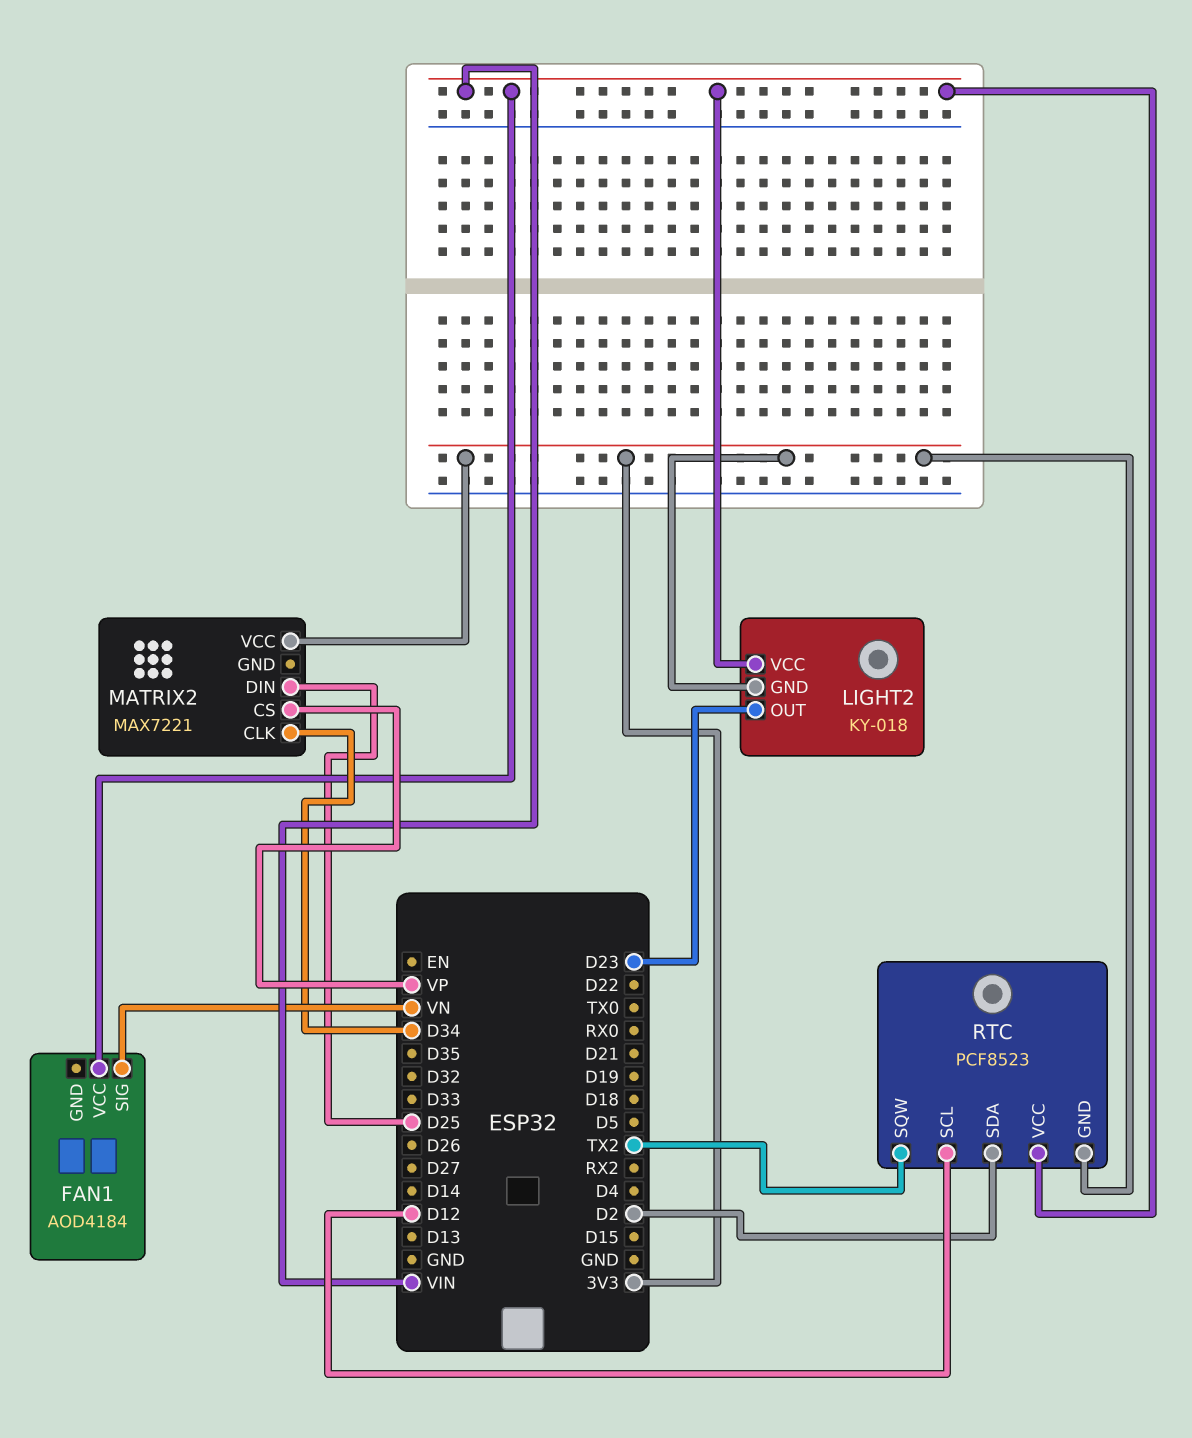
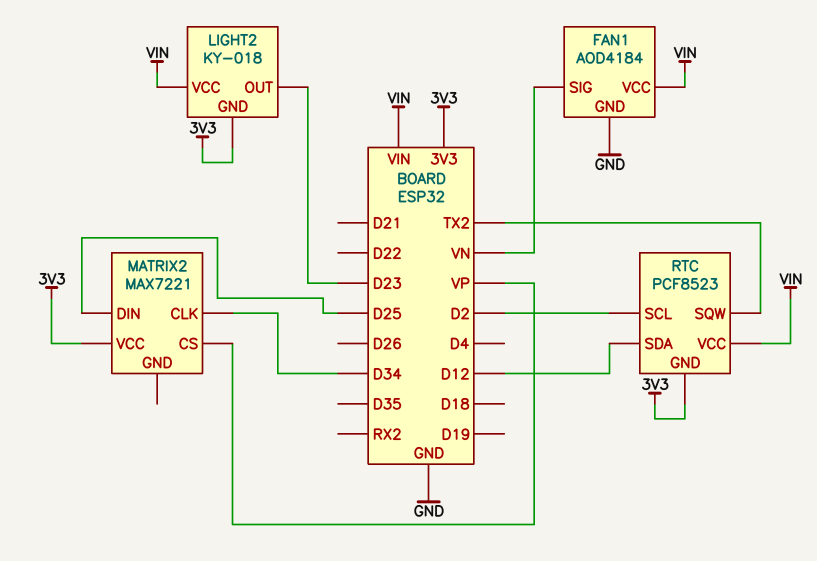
FAN1 pin GND: none -> GND
RTC pin SCL: D12 -> D2
RTC pin SDA: D2 -> D12

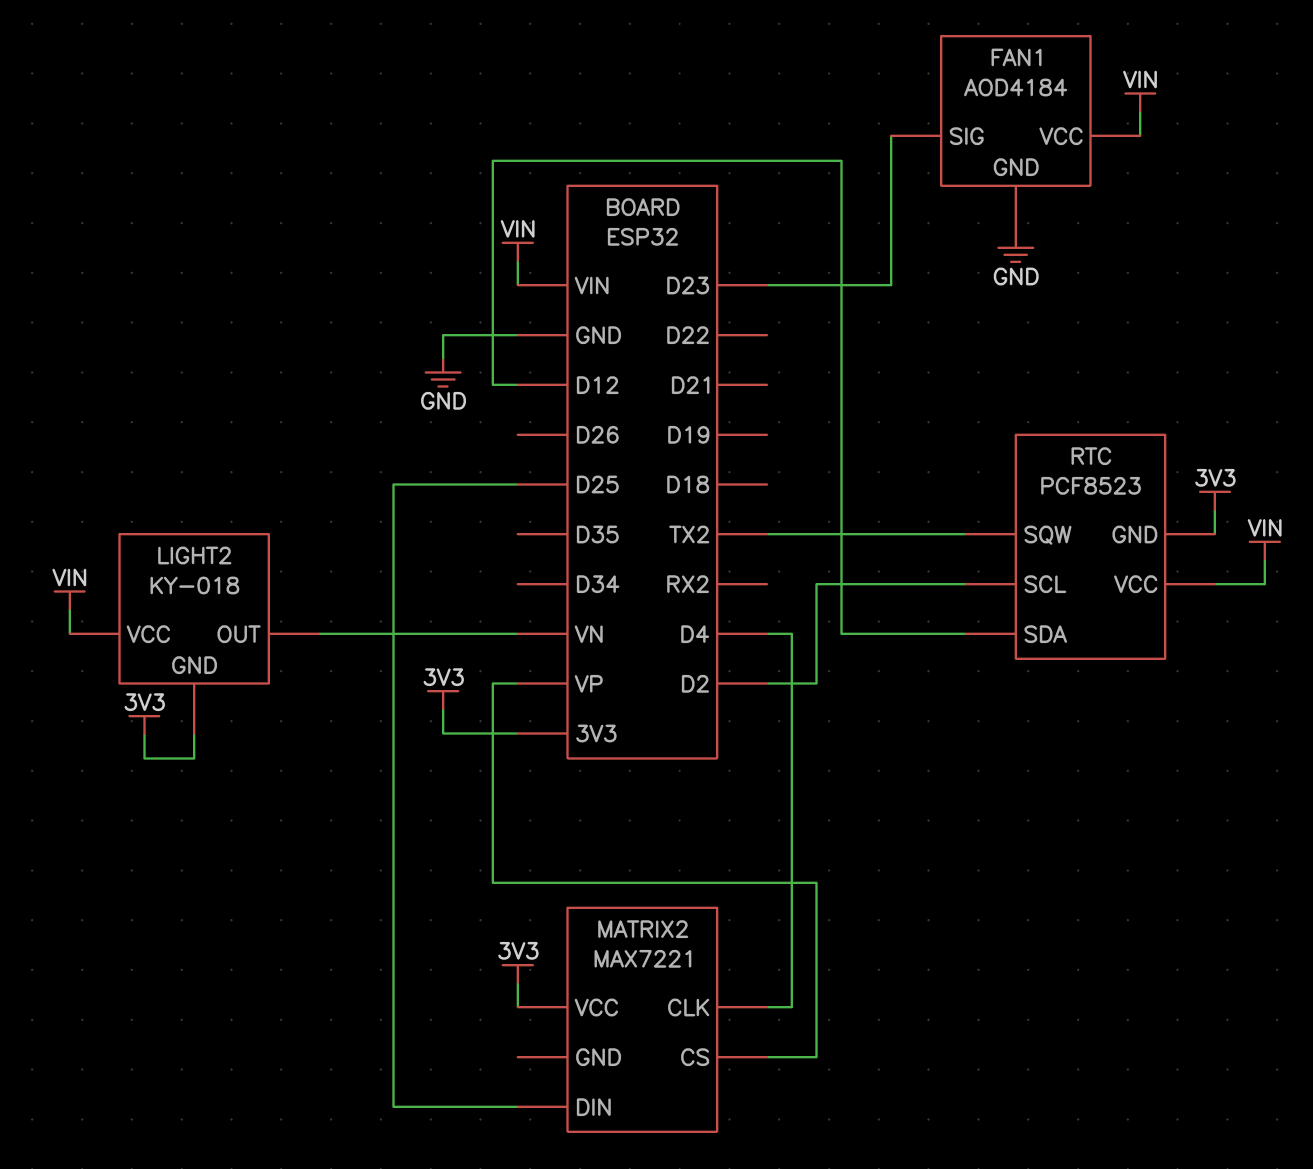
FAN1 pin SIG: VN -> D23
LIGHT2 pin OUT: D23 -> VN
MATRIX2 pin CLK: D34 -> D4

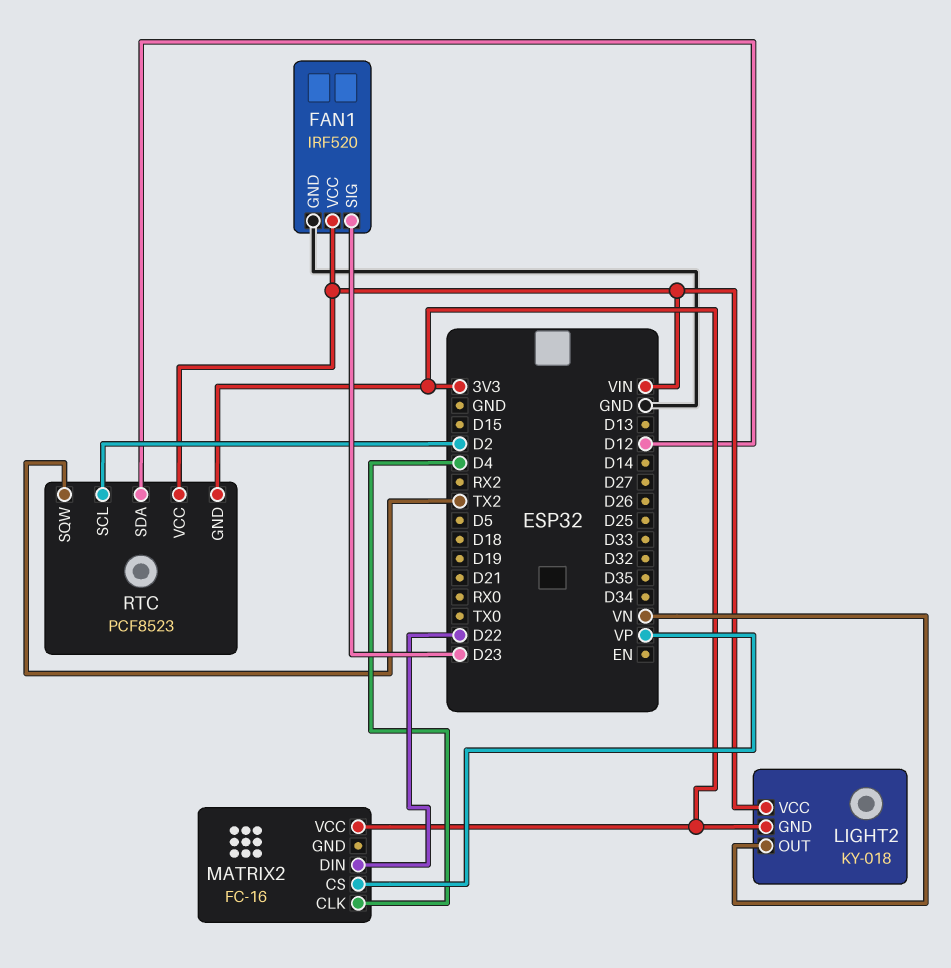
FAN1: AOD4184 -> IRF520
MATRIX2: MAX7221 -> FC-16
MATRIX2 pin DIN: D25 -> D22

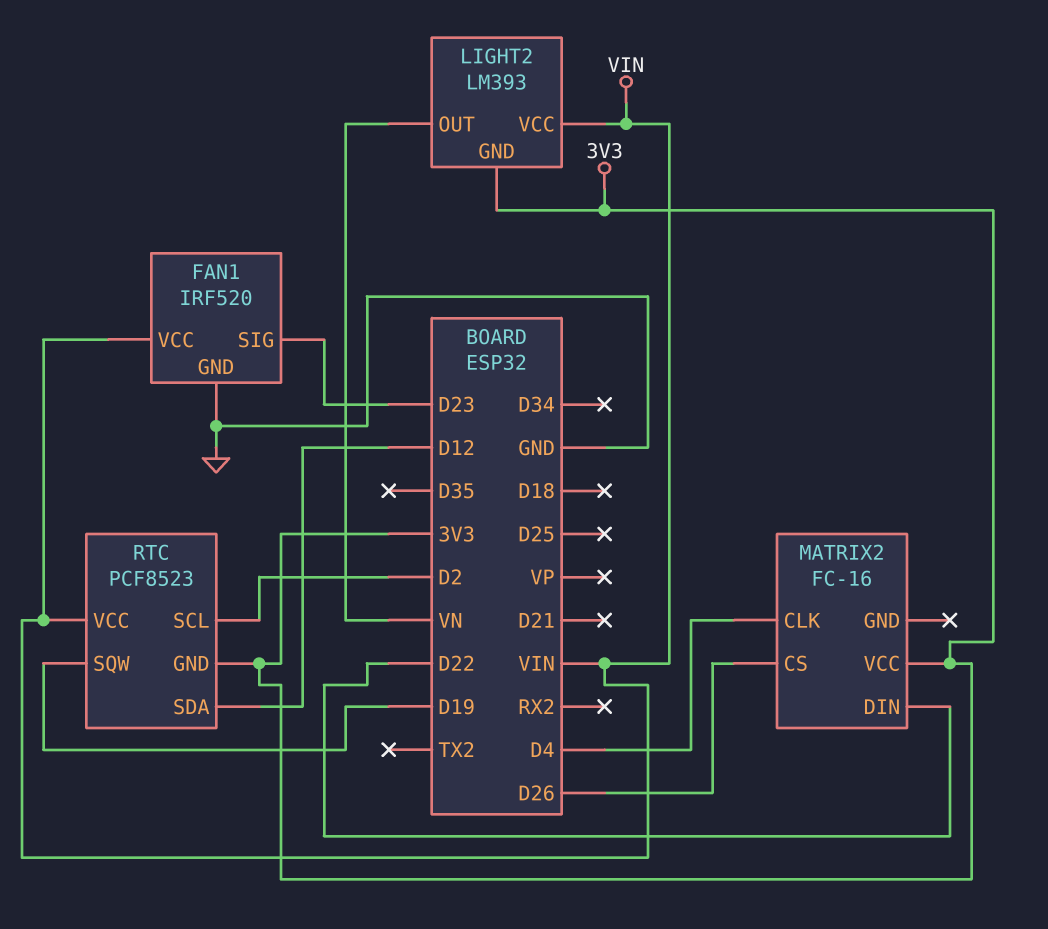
LIGHT2: KY-018 -> LM393
MATRIX2 pin CS: VP -> D26
RTC pin SQW: TX2 -> D19

